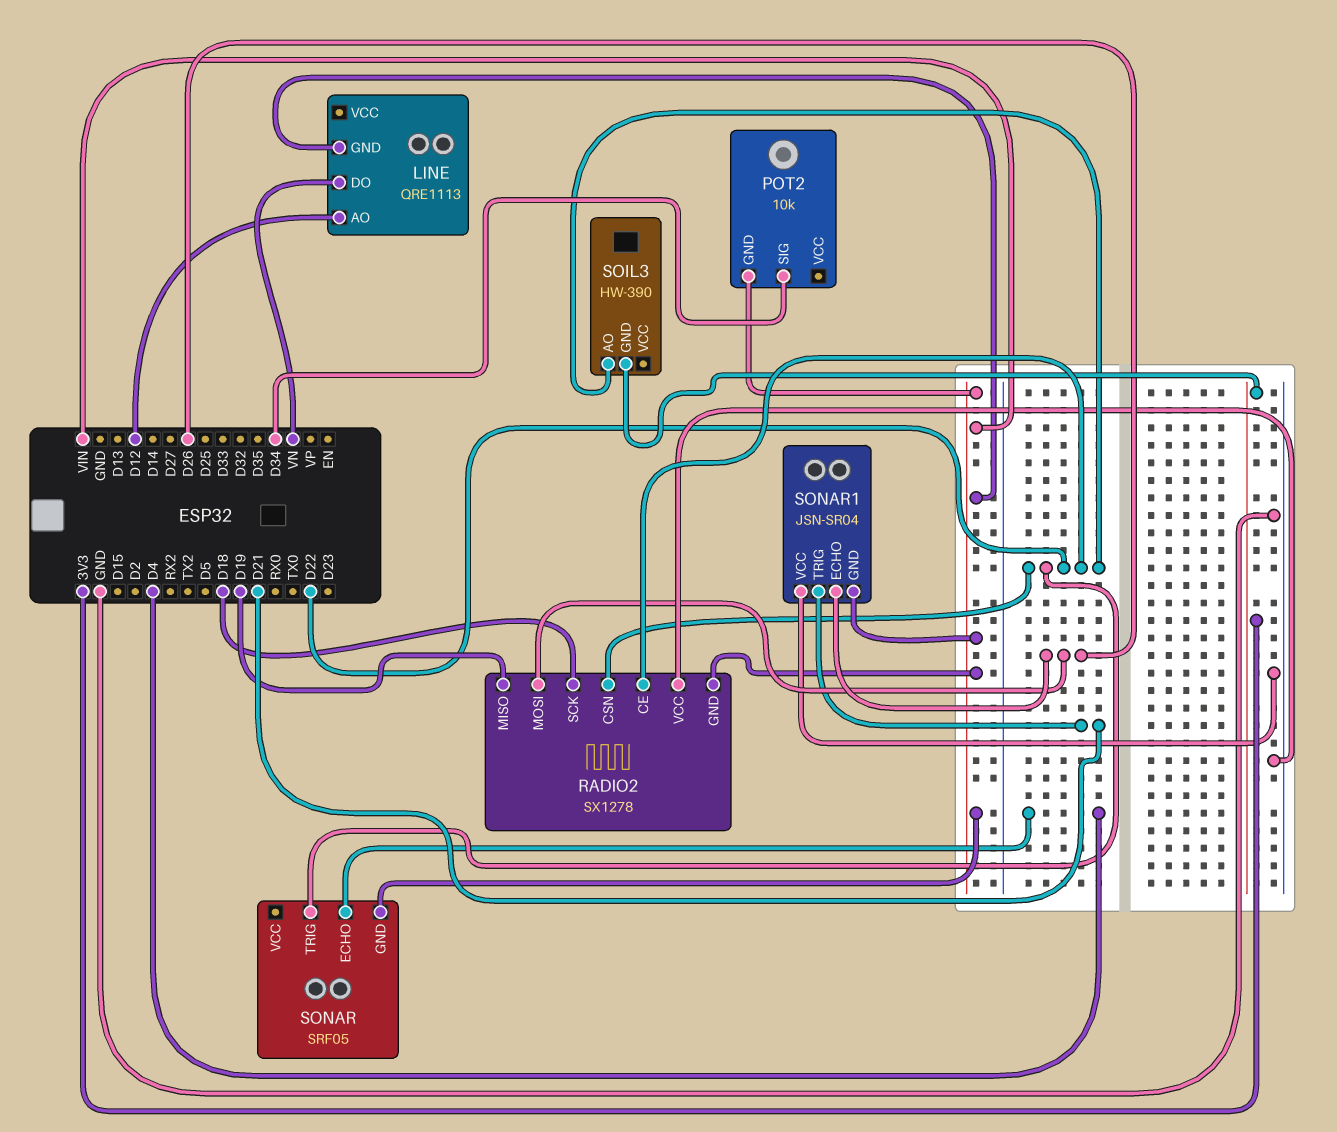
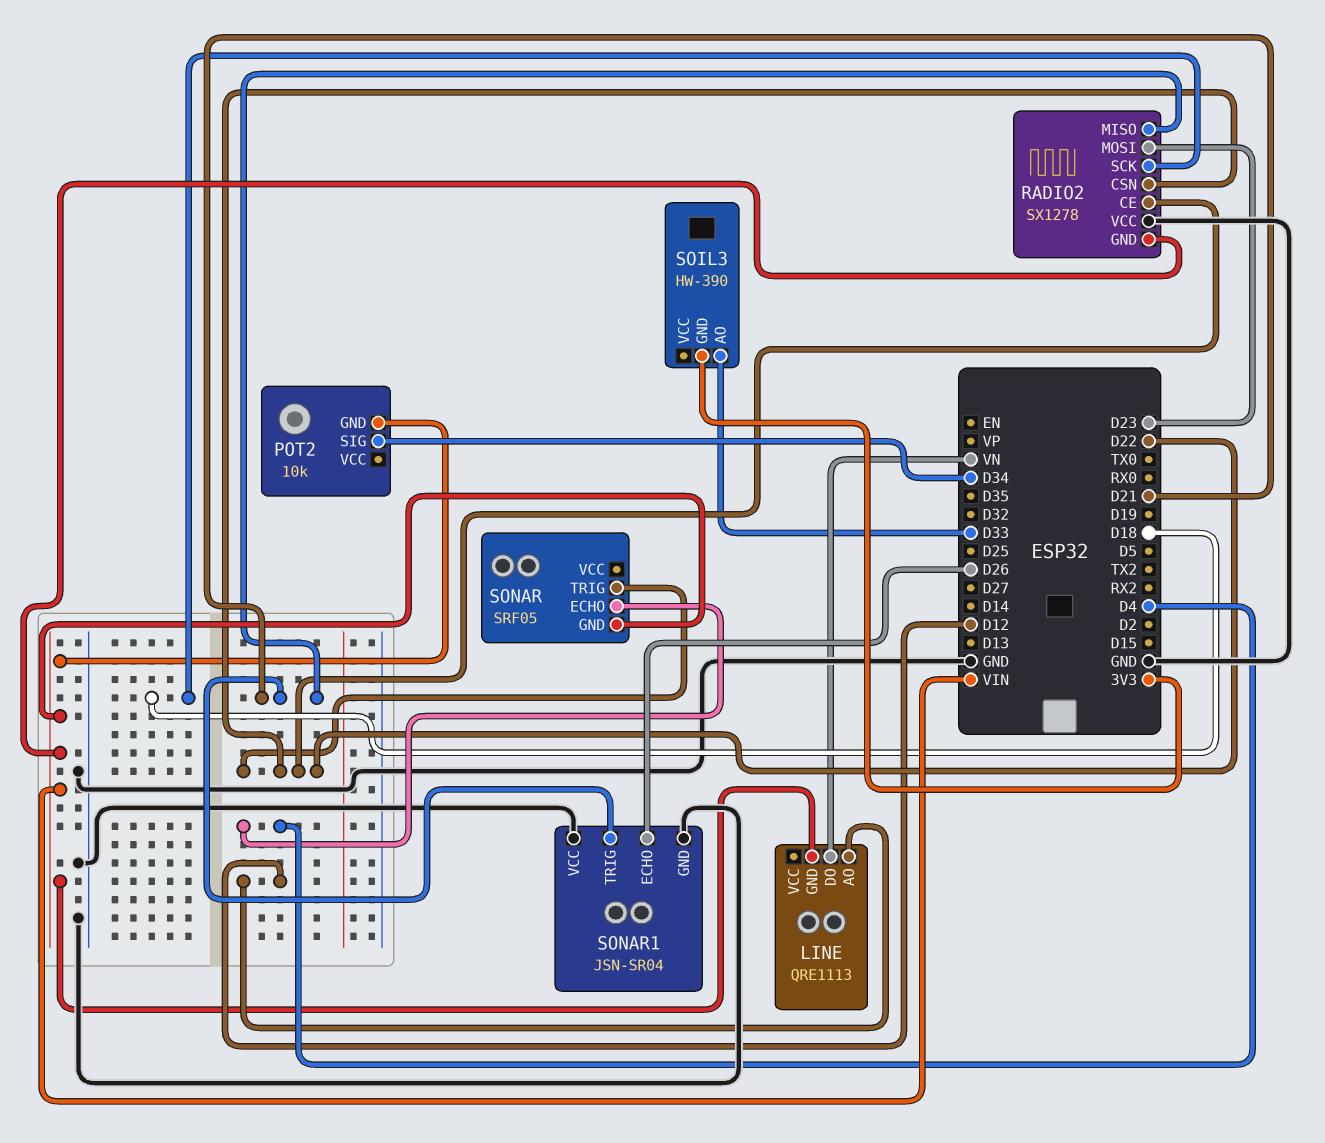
RADIO2 pin MISO: D19 -> D21
RADIO2 pin MOSI: D26 -> D23
SOIL3 pin AO: D22 -> D33
SONAR1 pin GND: VIN -> GND

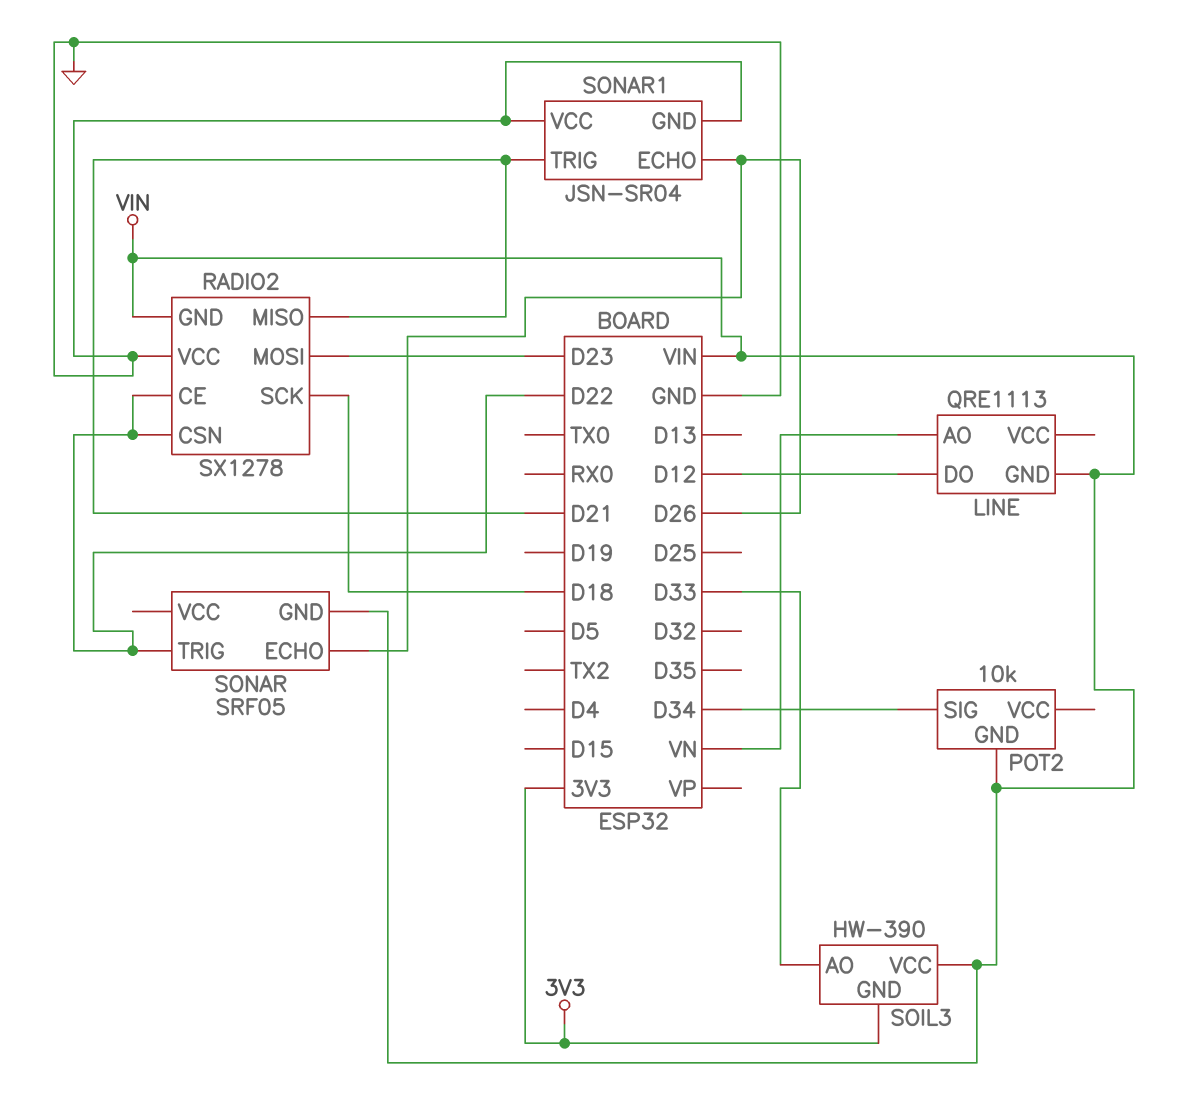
LINE pin AO: D12 -> VN
LINE pin DO: VN -> D12
SOIL3 pin VCC: none -> VIN
SONAR pin ECHO: D4 -> D26

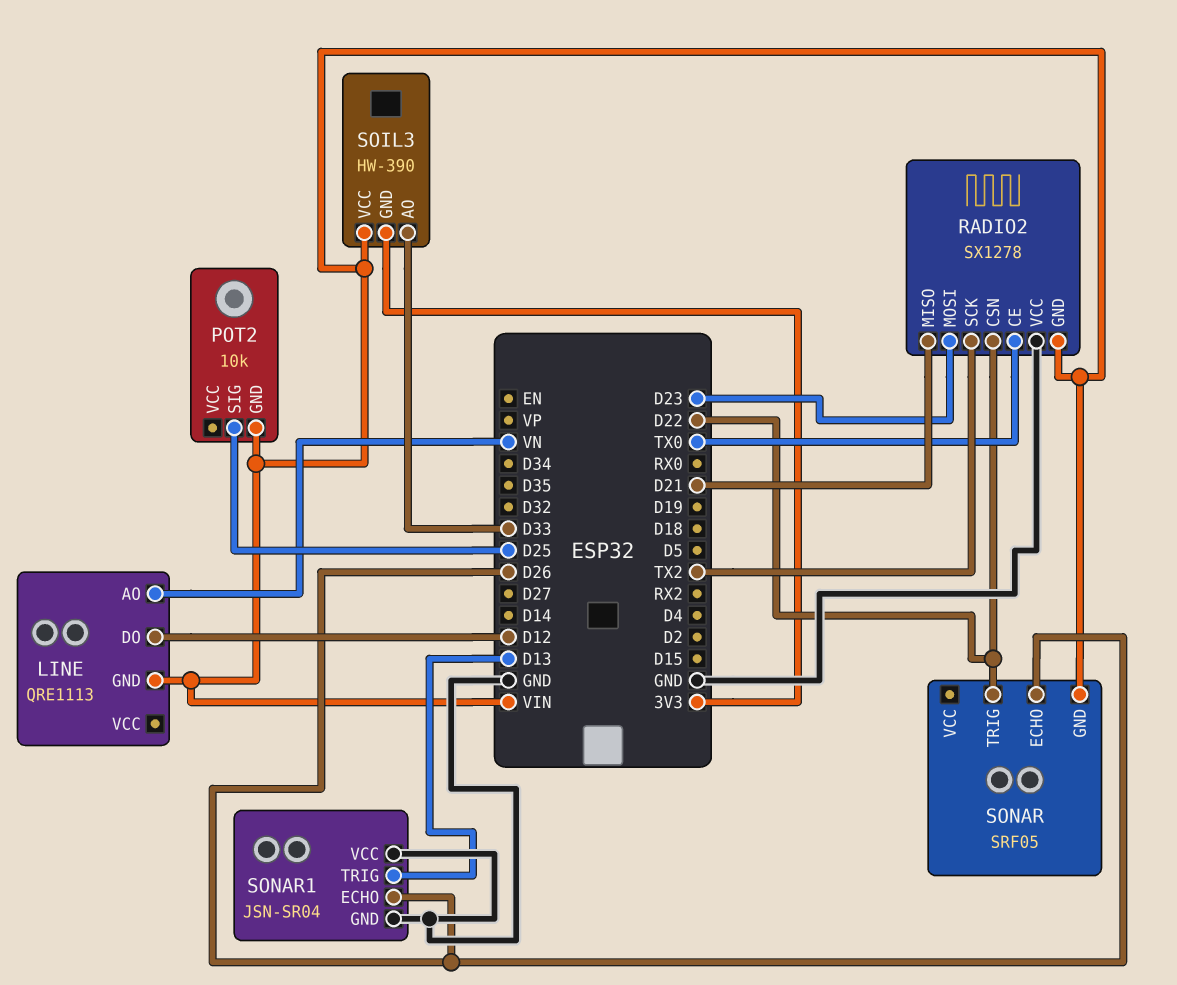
POT2 pin SIG: D34 -> D25
RADIO2 pin CE: D22 -> TX0
RADIO2 pin SCK: D18 -> TX2
SONAR1 pin TRIG: D21 -> D13

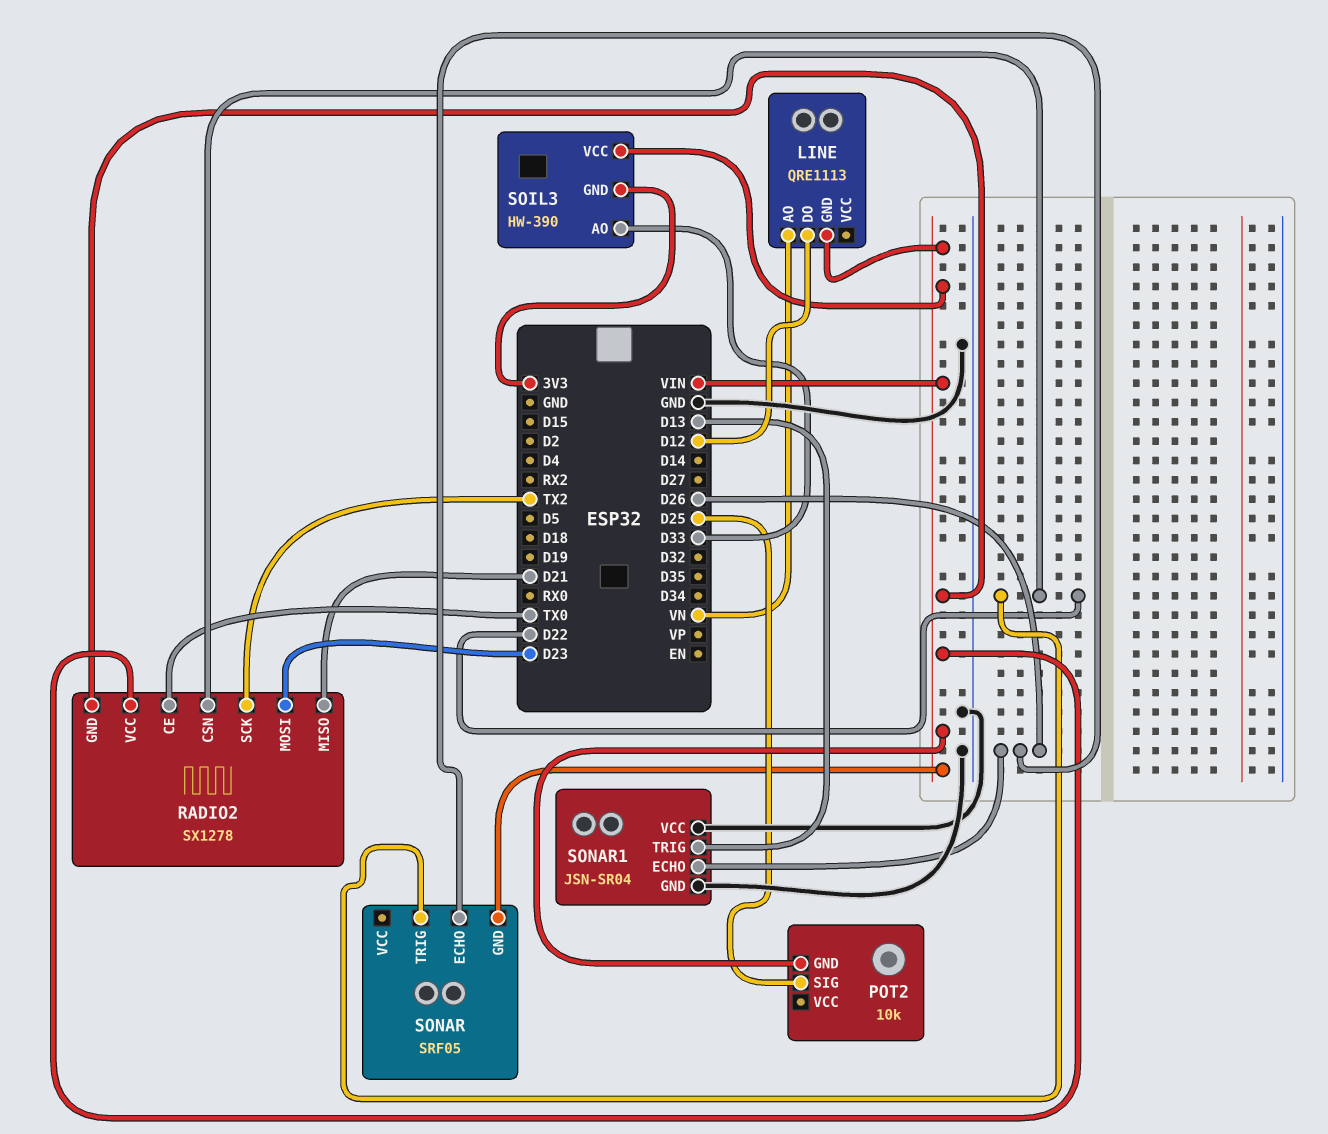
RADIO2 pin VCC: GND -> VIN

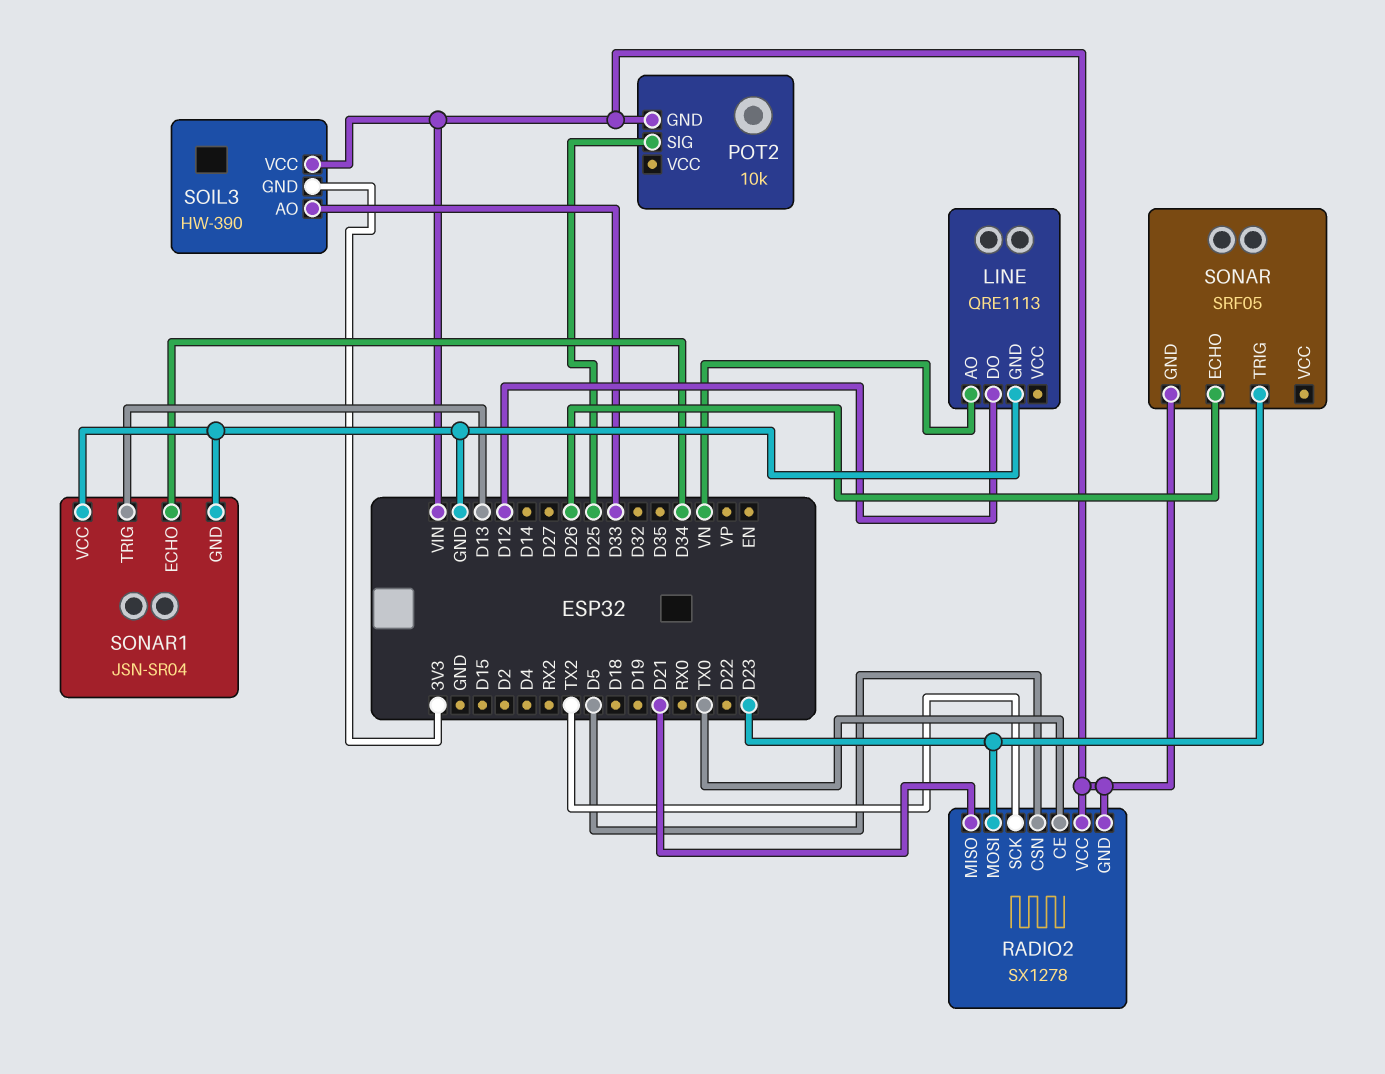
LINE pin GND: VIN -> GND
RADIO2 pin CSN: D22 -> D5
SONAR pin TRIG: D22 -> D23
SONAR1 pin ECHO: D26 -> D34

